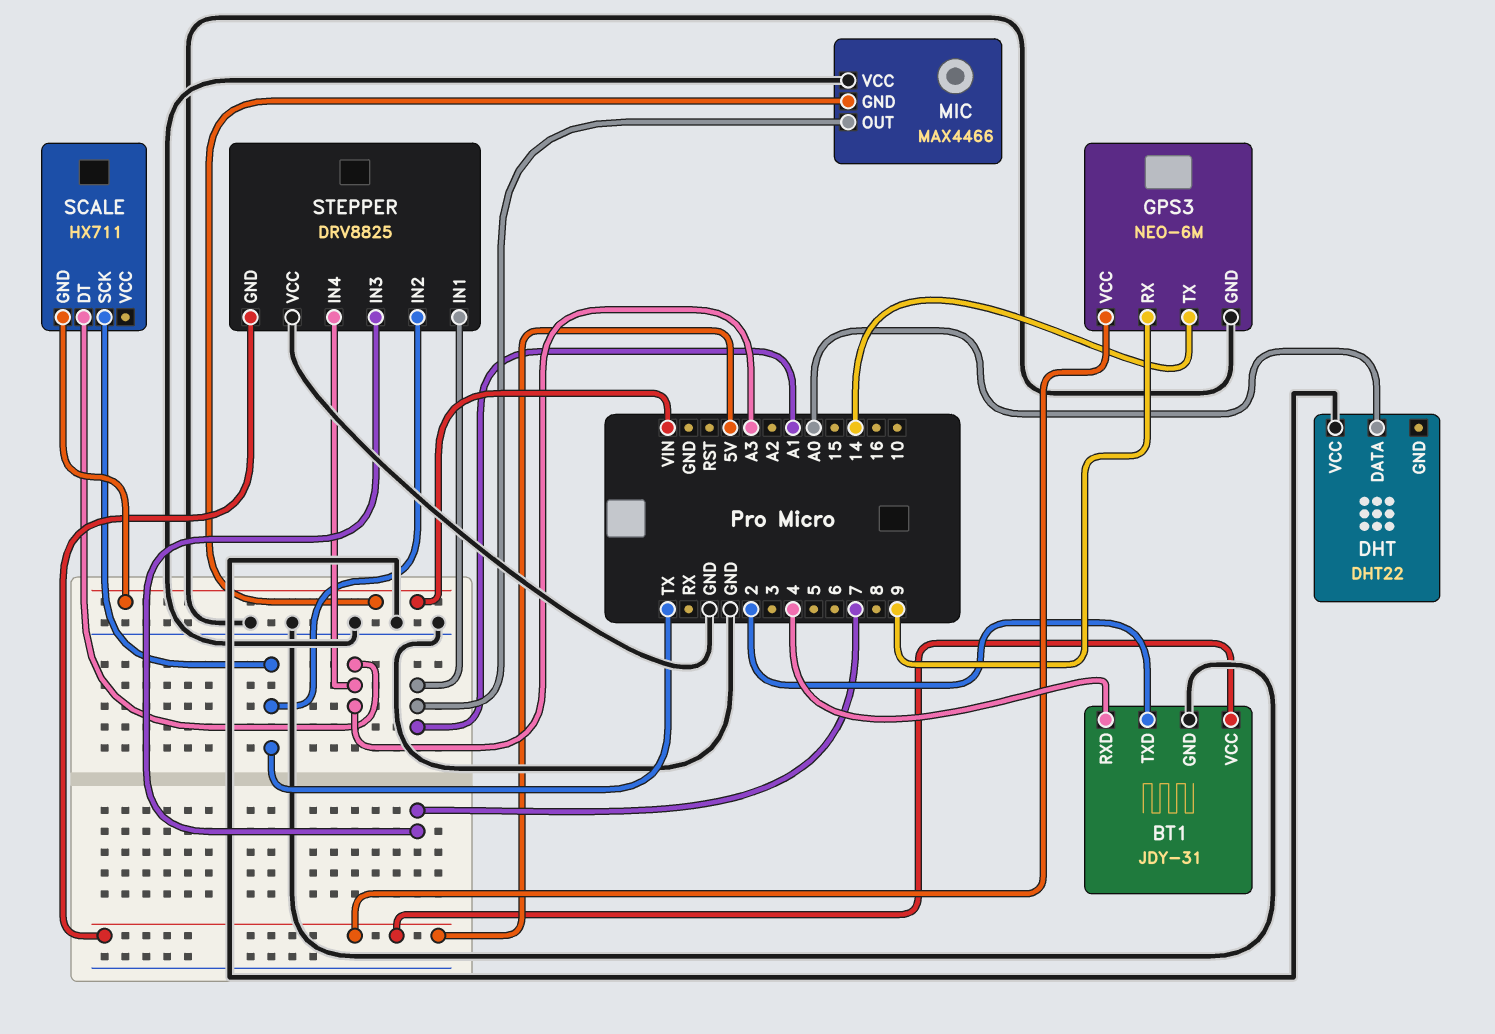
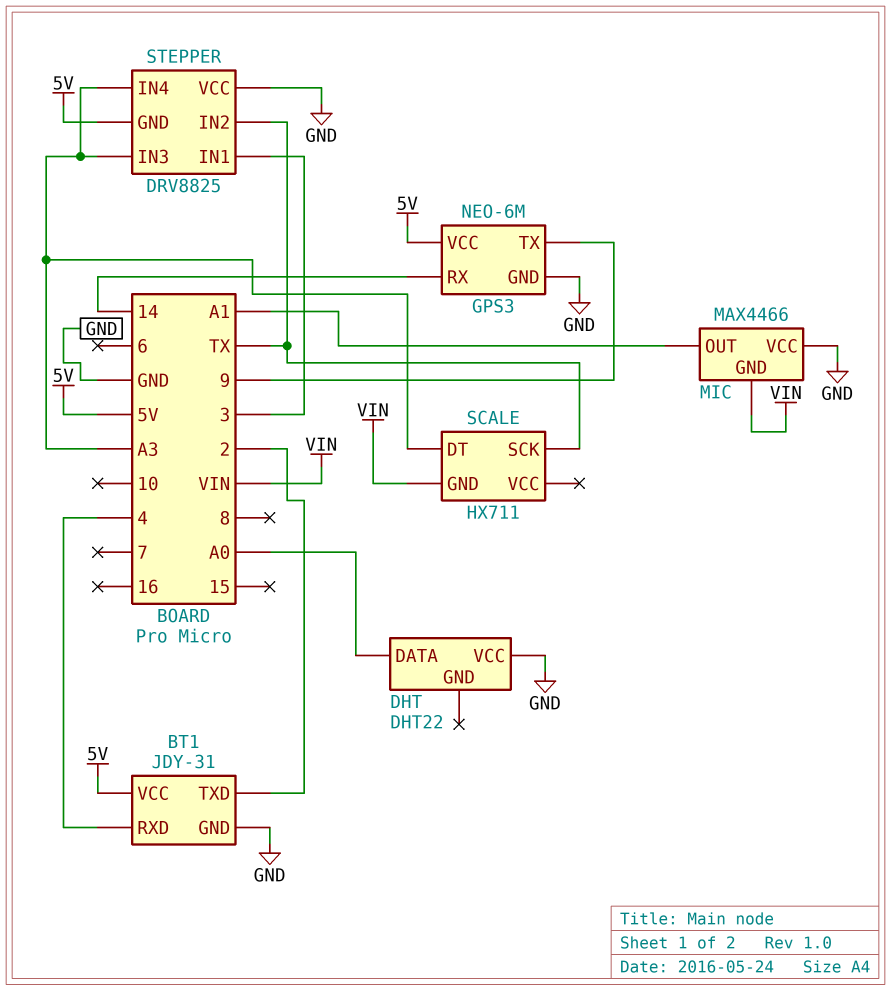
GPS3 pin RX: 9 -> 14
GPS3 pin TX: 14 -> 9
STEPPER pin IN1: A1 -> 3
STEPPER pin IN3: 7 -> A3

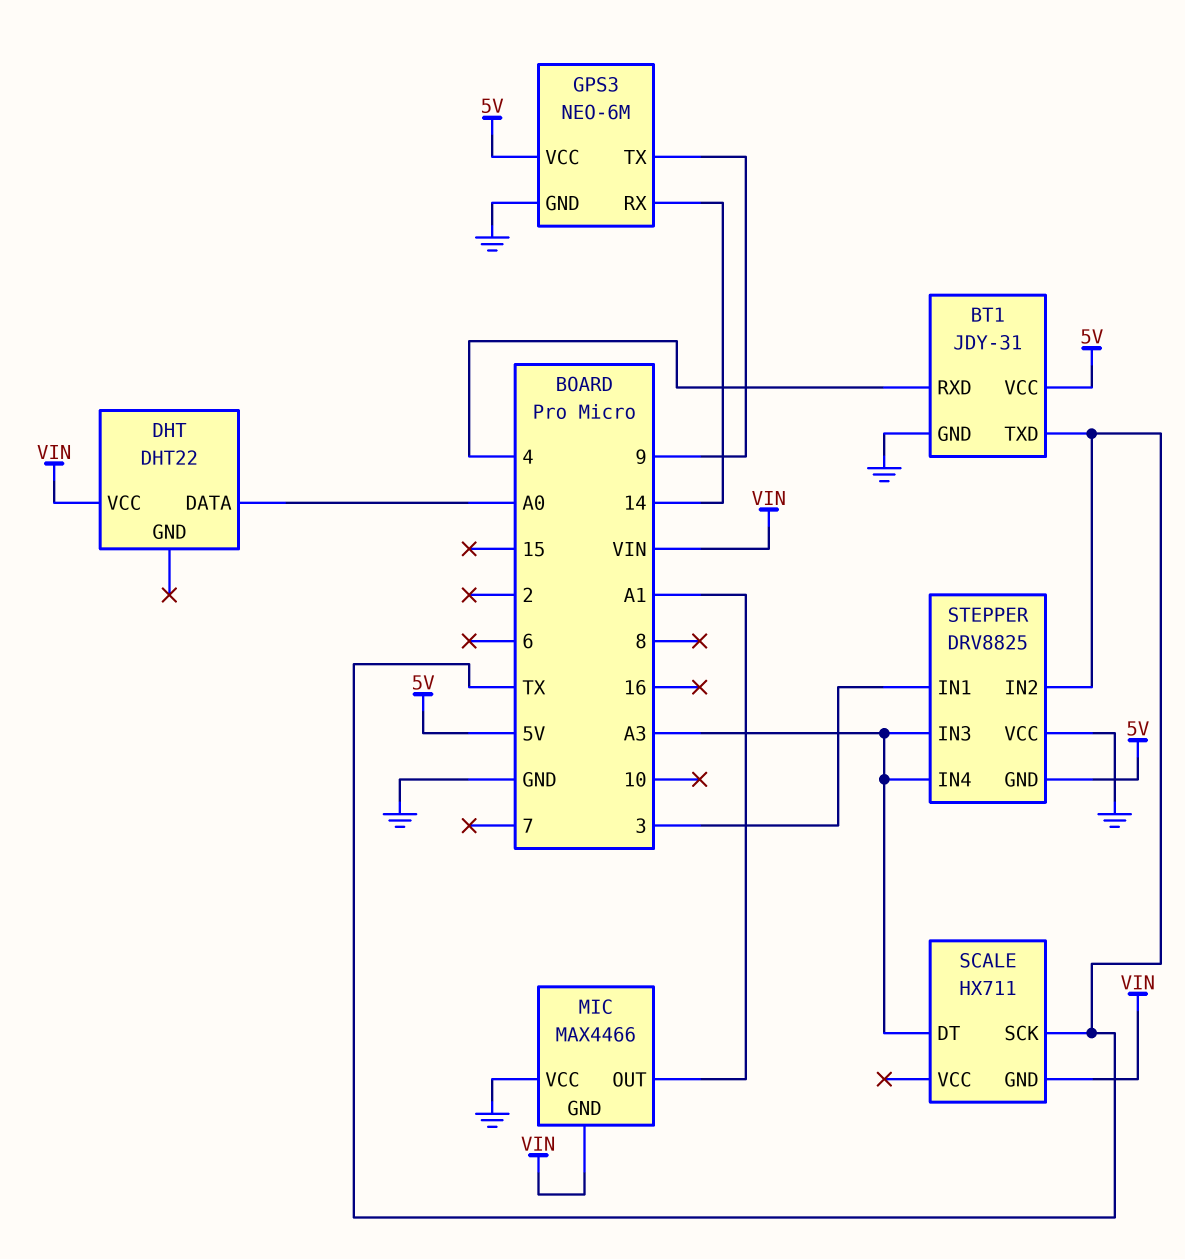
BT1 pin TXD: 2 -> TX
DHT pin VCC: GND -> VIN

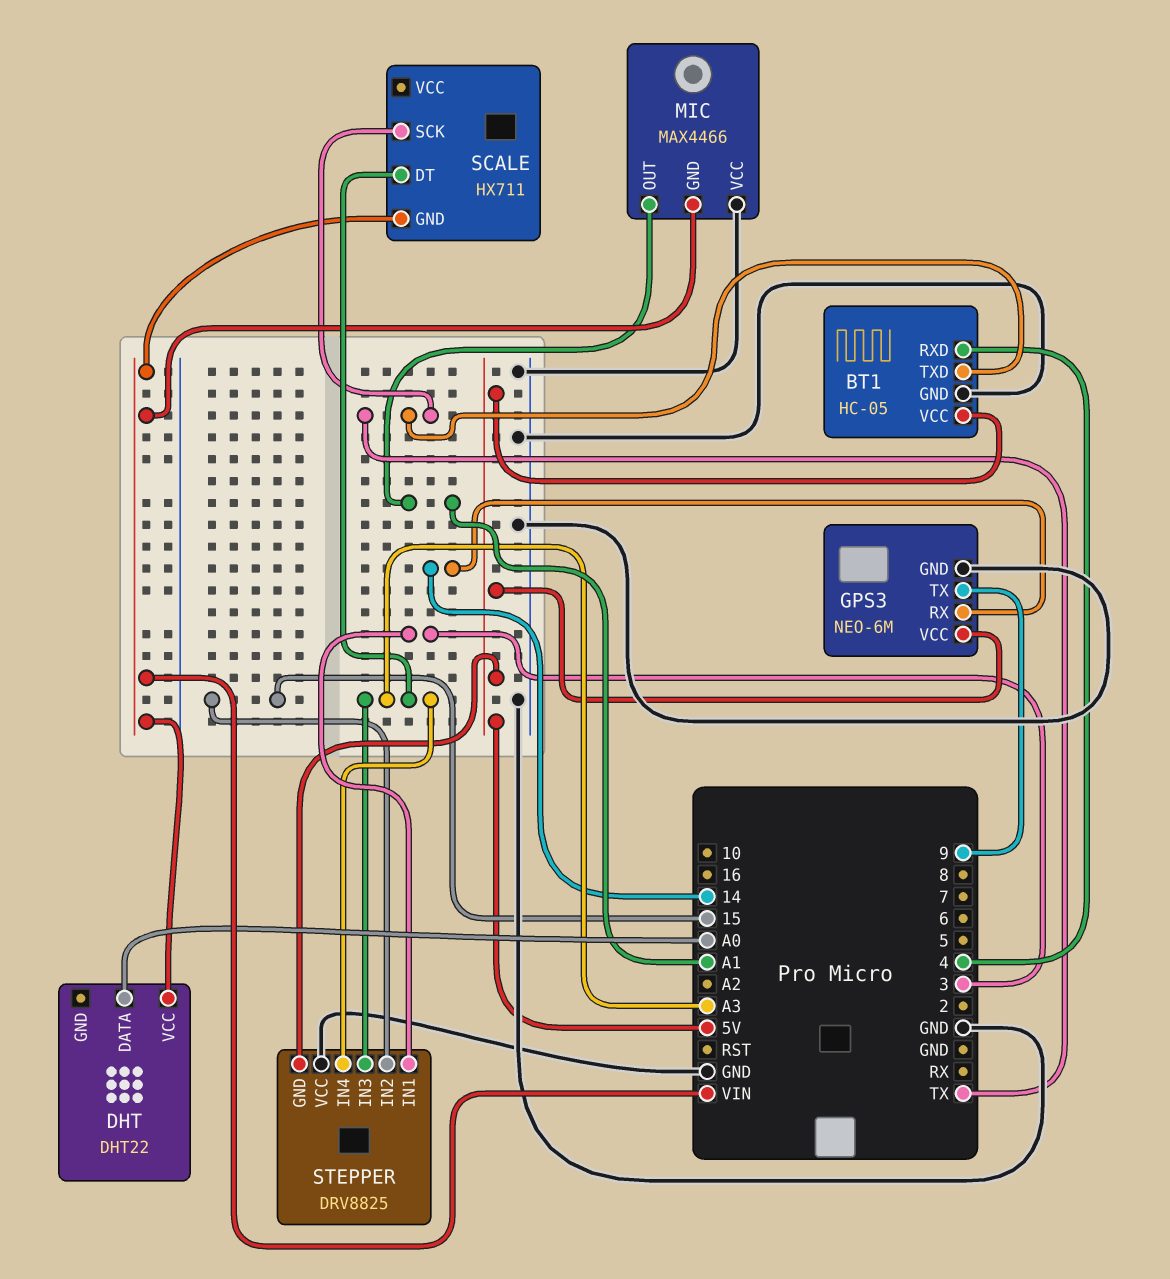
BT1: JDY-31 -> HC-05
STEPPER pin IN2: TX -> 15

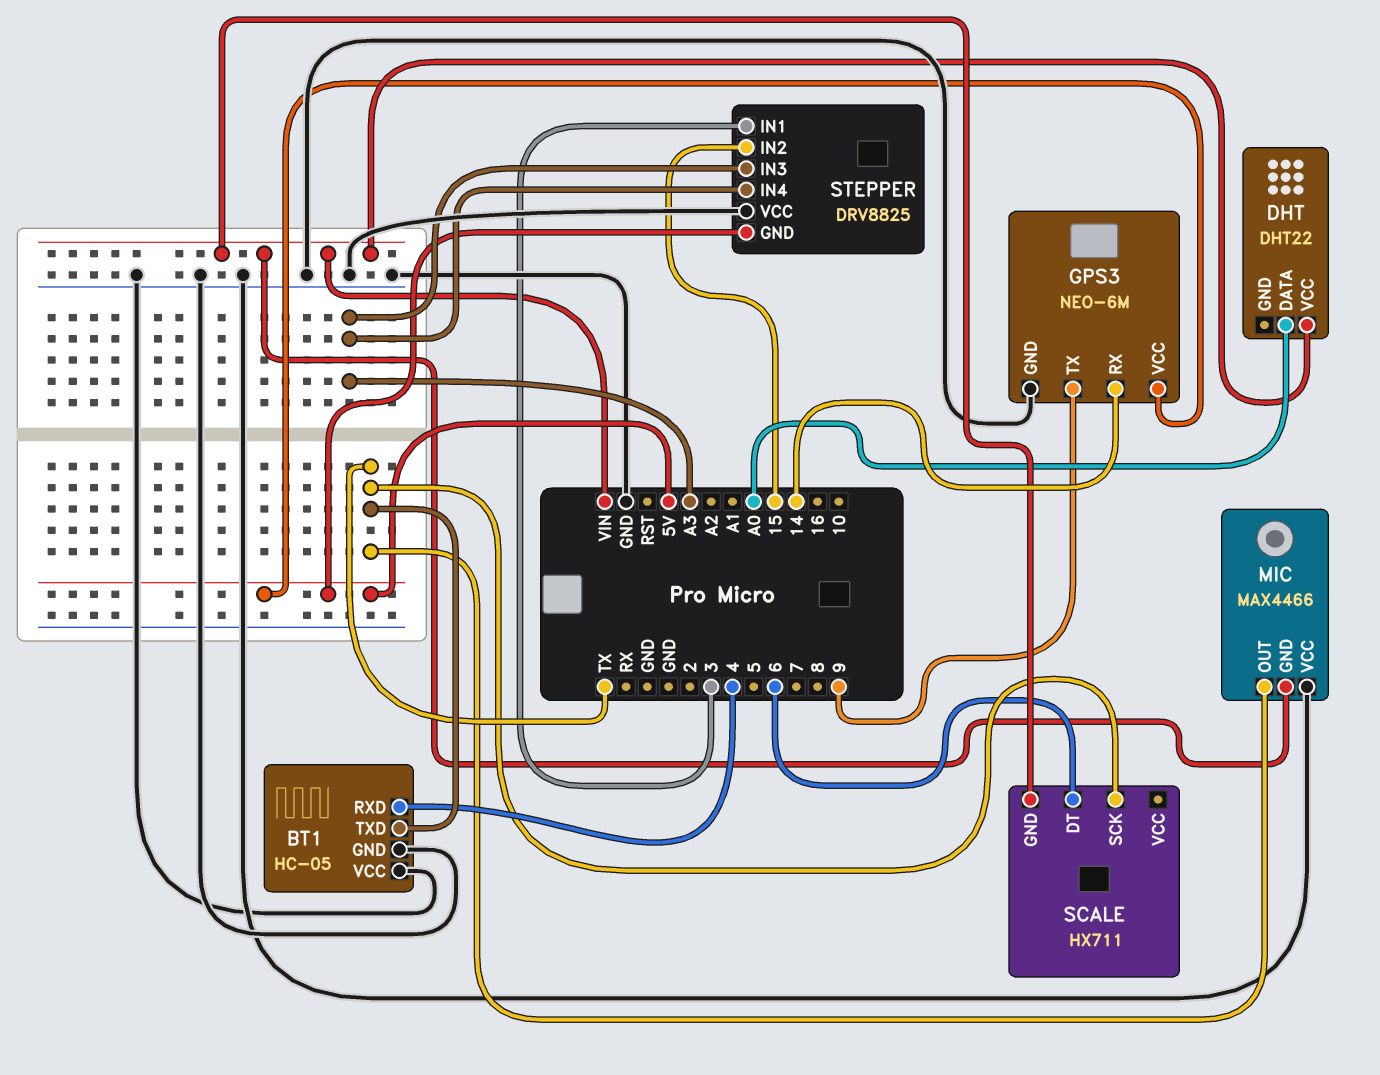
BT1 pin VCC: 5V -> GND
MIC pin OUT: A1 -> TX
SCALE pin DT: A3 -> 6

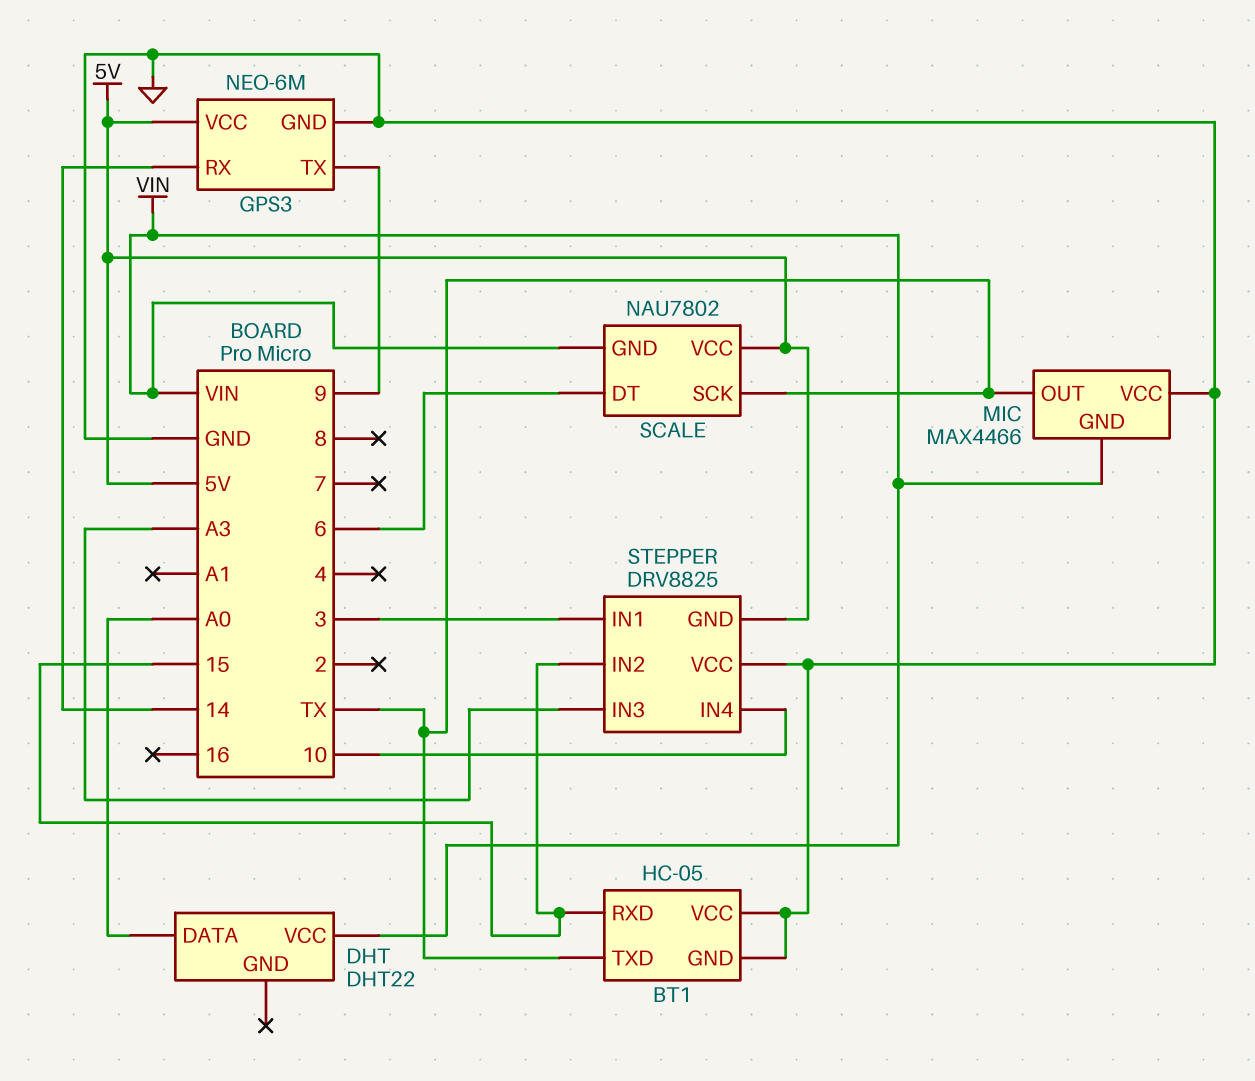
BT1 pin RXD: 4 -> 15
SCALE: HX711 -> NAU7802
SCALE pin VCC: none -> 5V
STEPPER pin IN4: A3 -> 10

